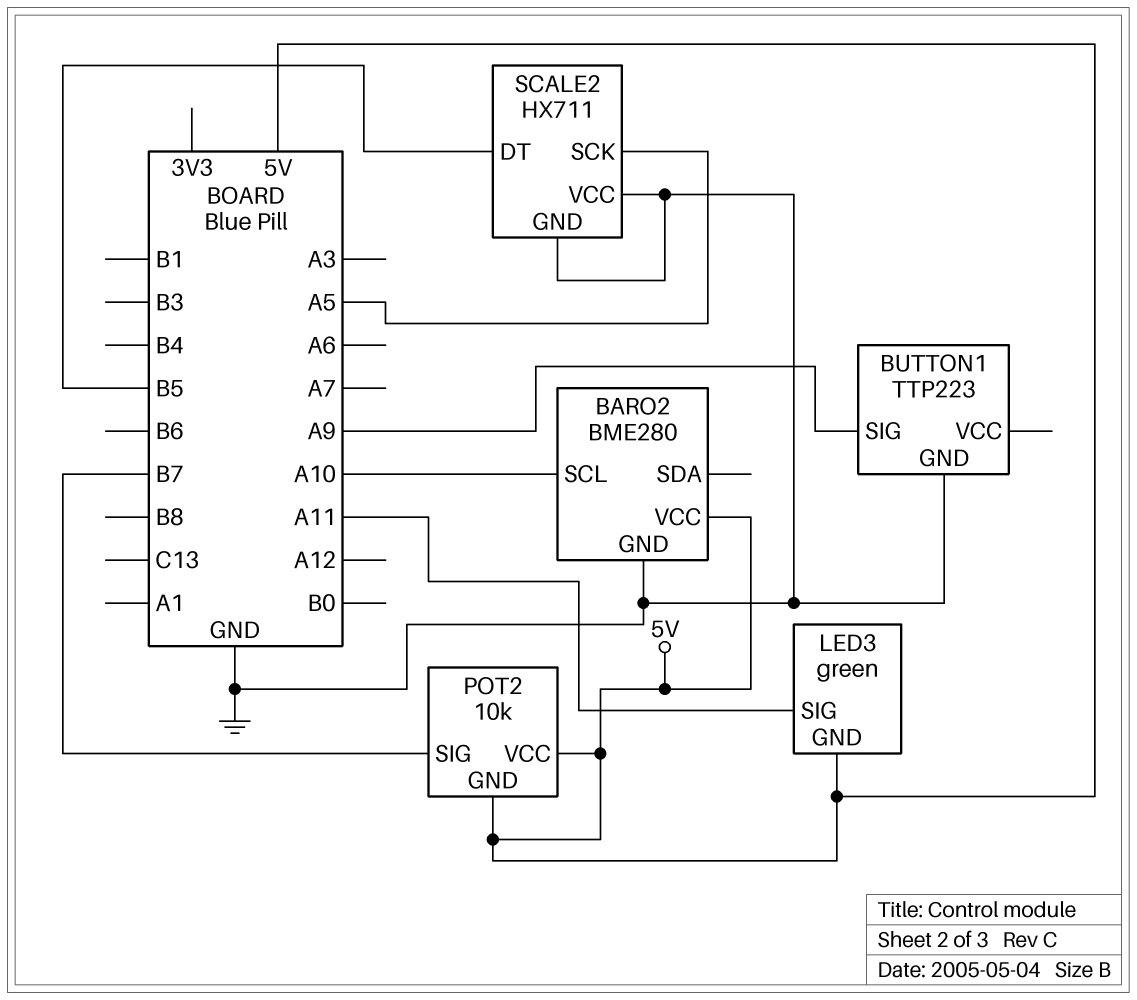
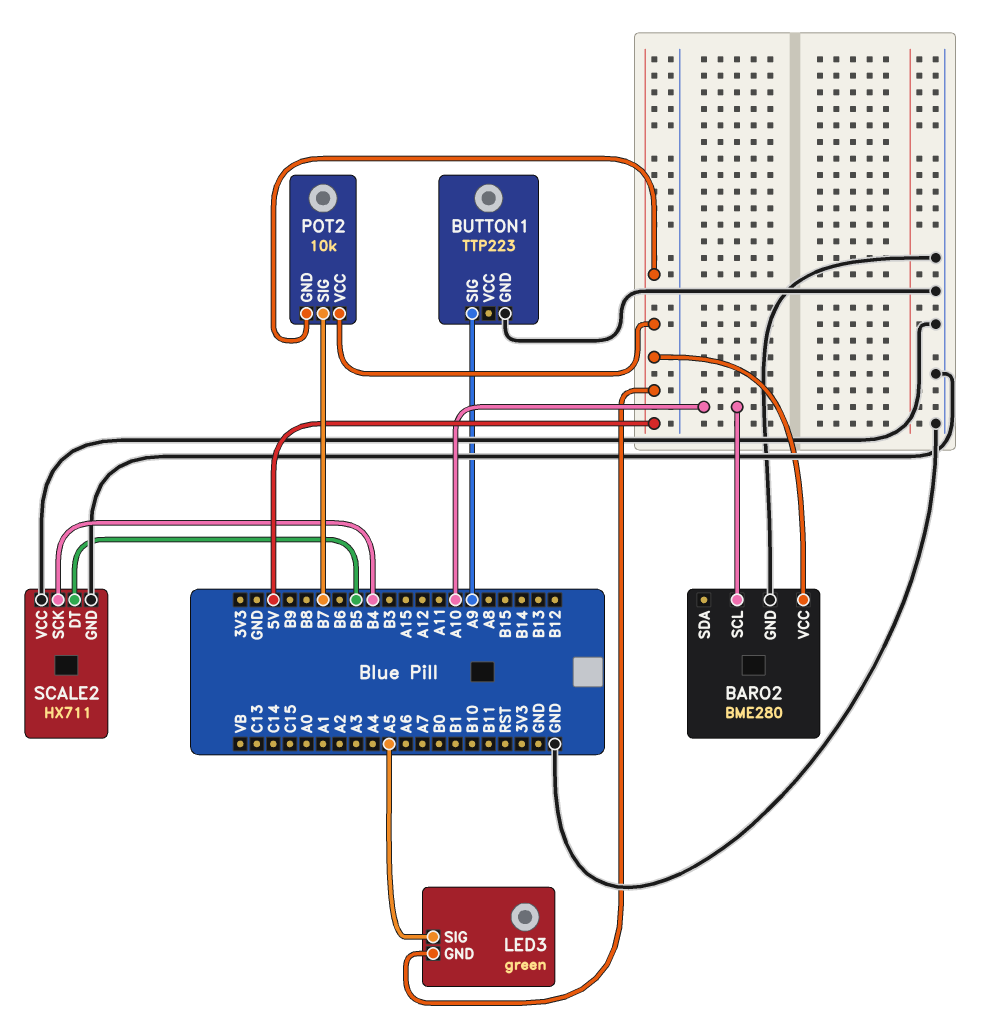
LED3 pin SIG: A11 -> A5
SCALE2 pin SCK: A5 -> B4

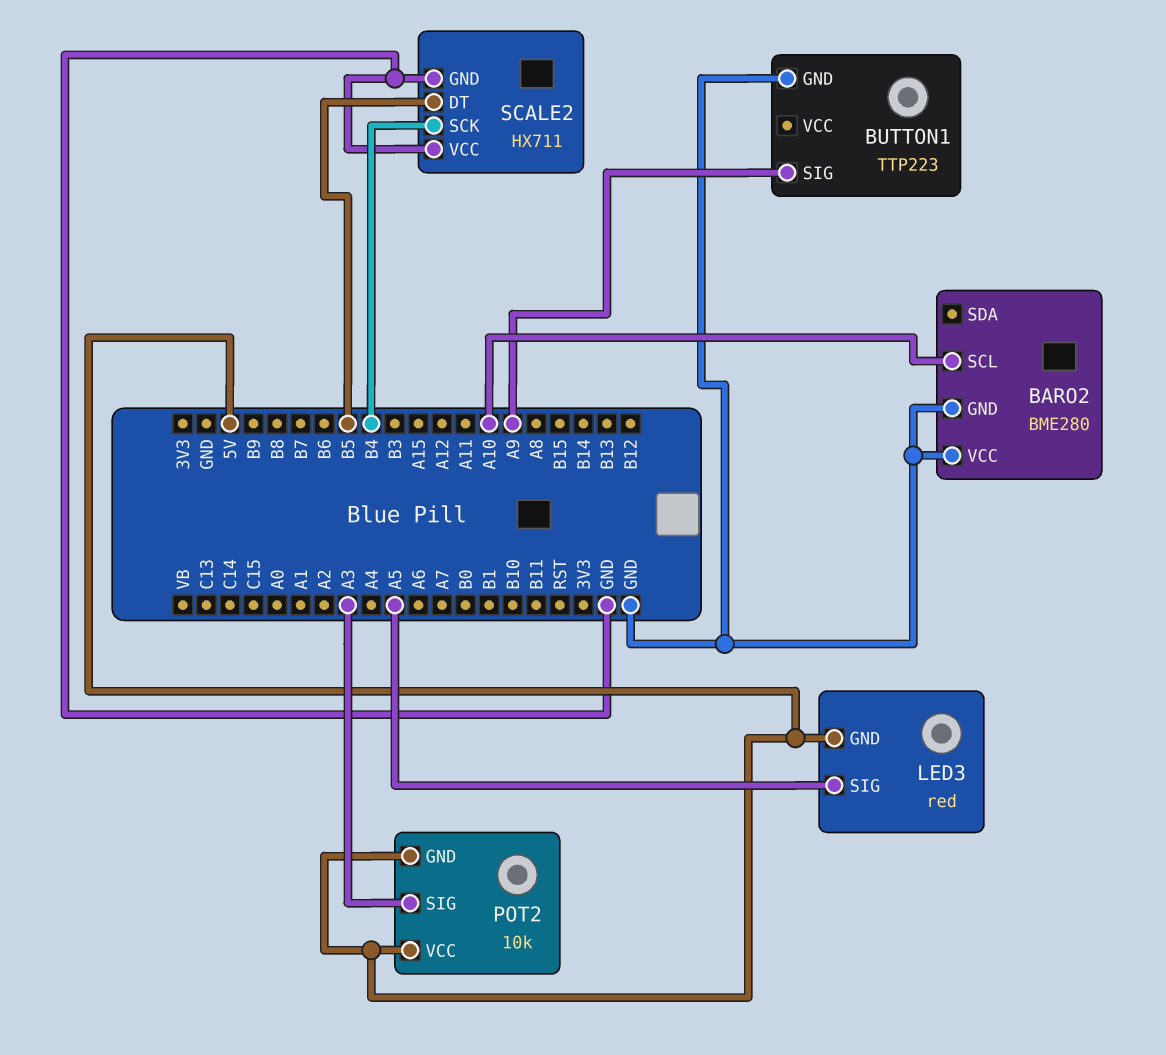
BARO2 pin VCC: 5V -> GND
LED3: green -> red
POT2 pin SIG: B7 -> A3

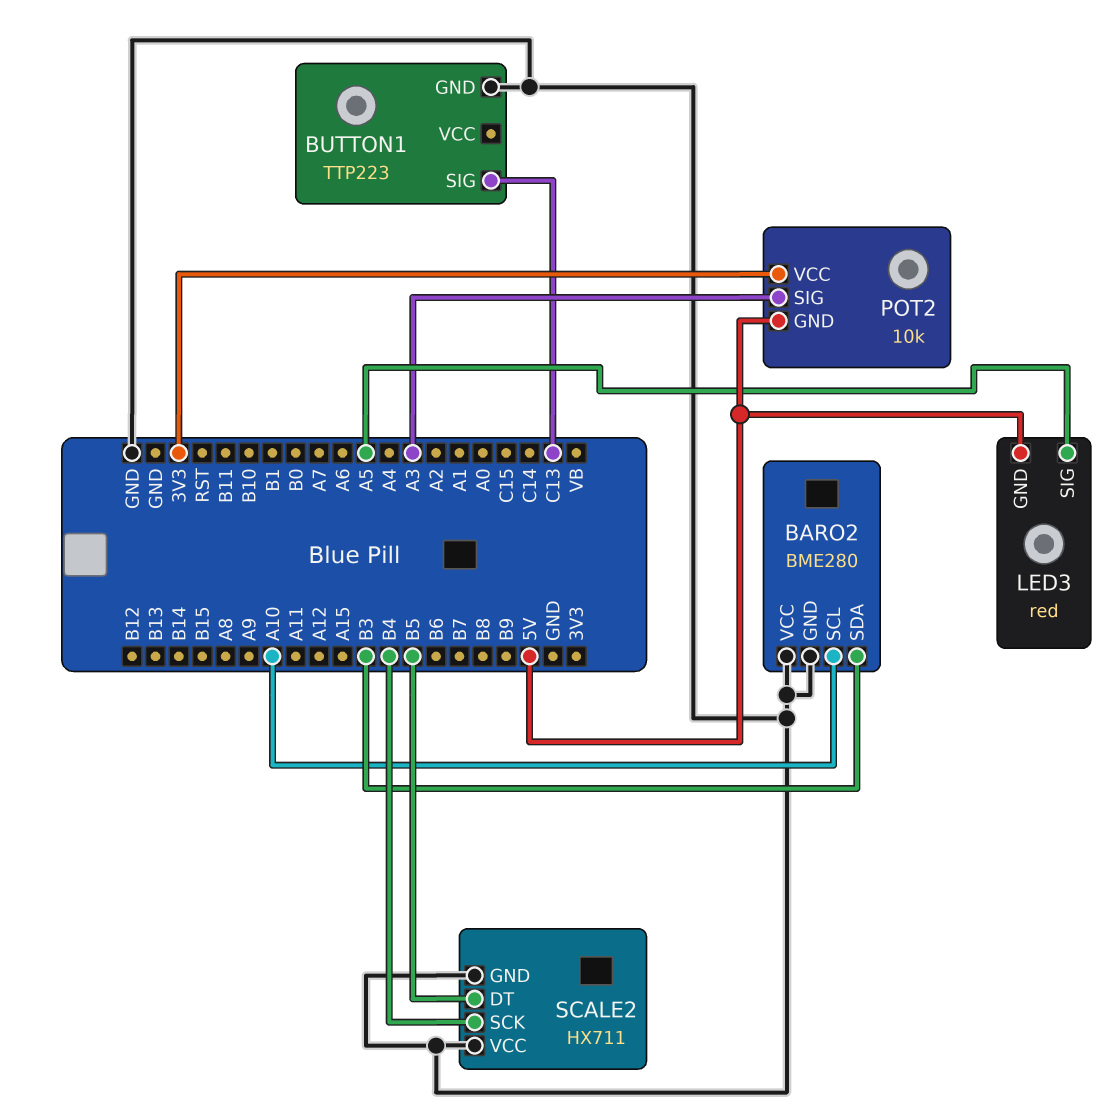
BARO2 pin SDA: none -> B3
BUTTON1 pin SIG: A9 -> C13
POT2 pin VCC: 5V -> 3V3

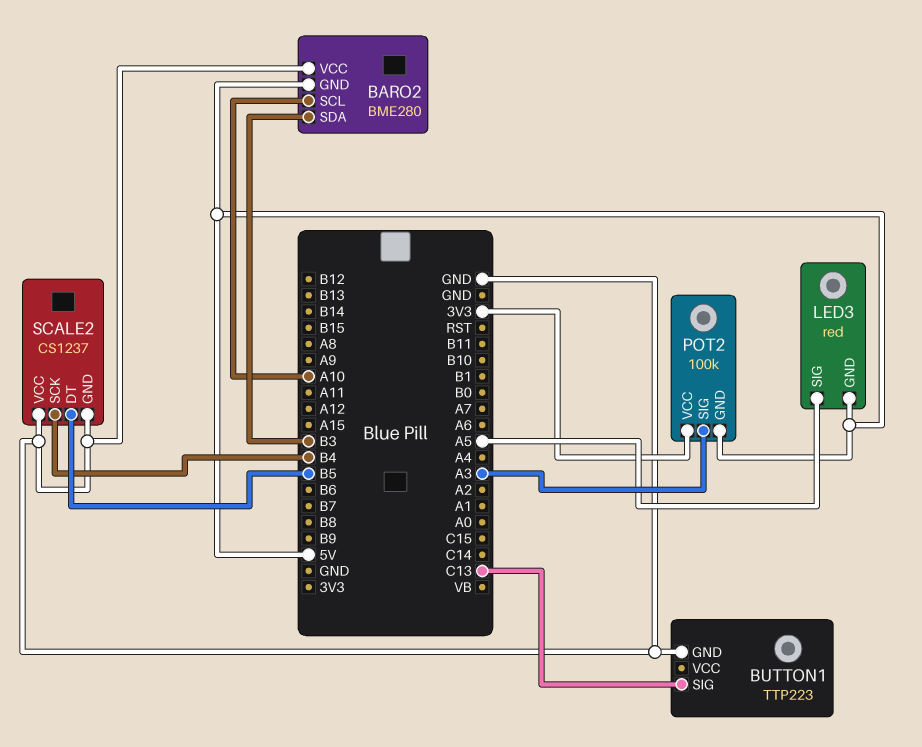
BARO2 pin GND: GND -> 5V
POT2: 10k -> 100k
SCALE2: HX711 -> CS1237

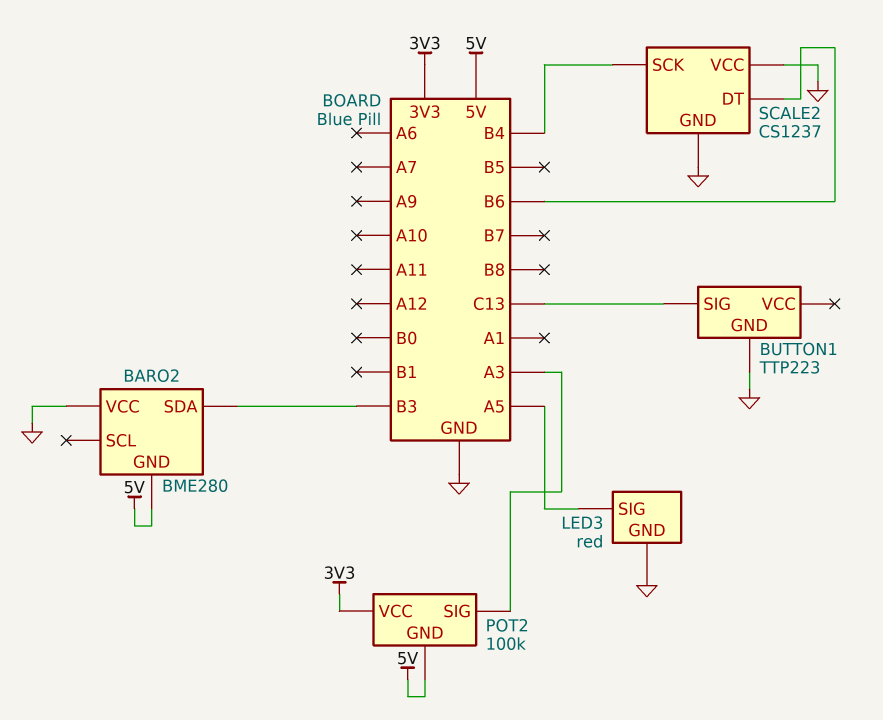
BARO2 pin SCL: A10 -> none
LED3 pin GND: 5V -> GND
SCALE2 pin DT: B5 -> B6

